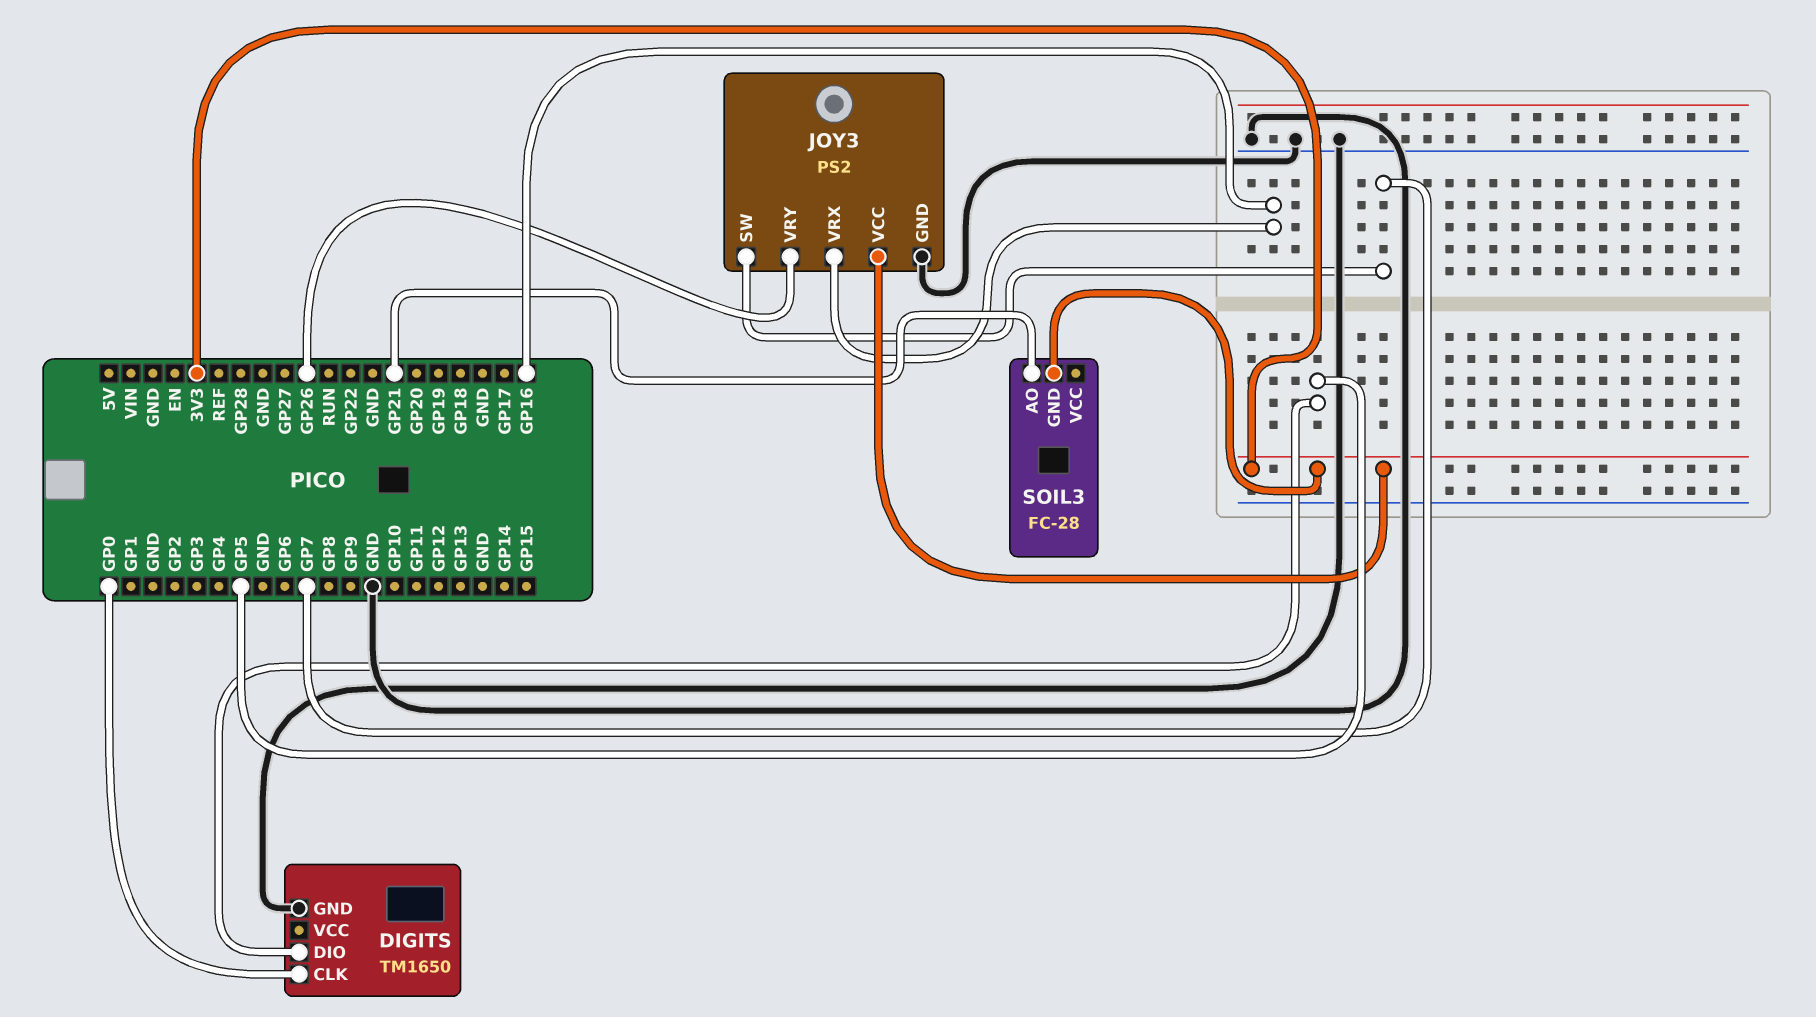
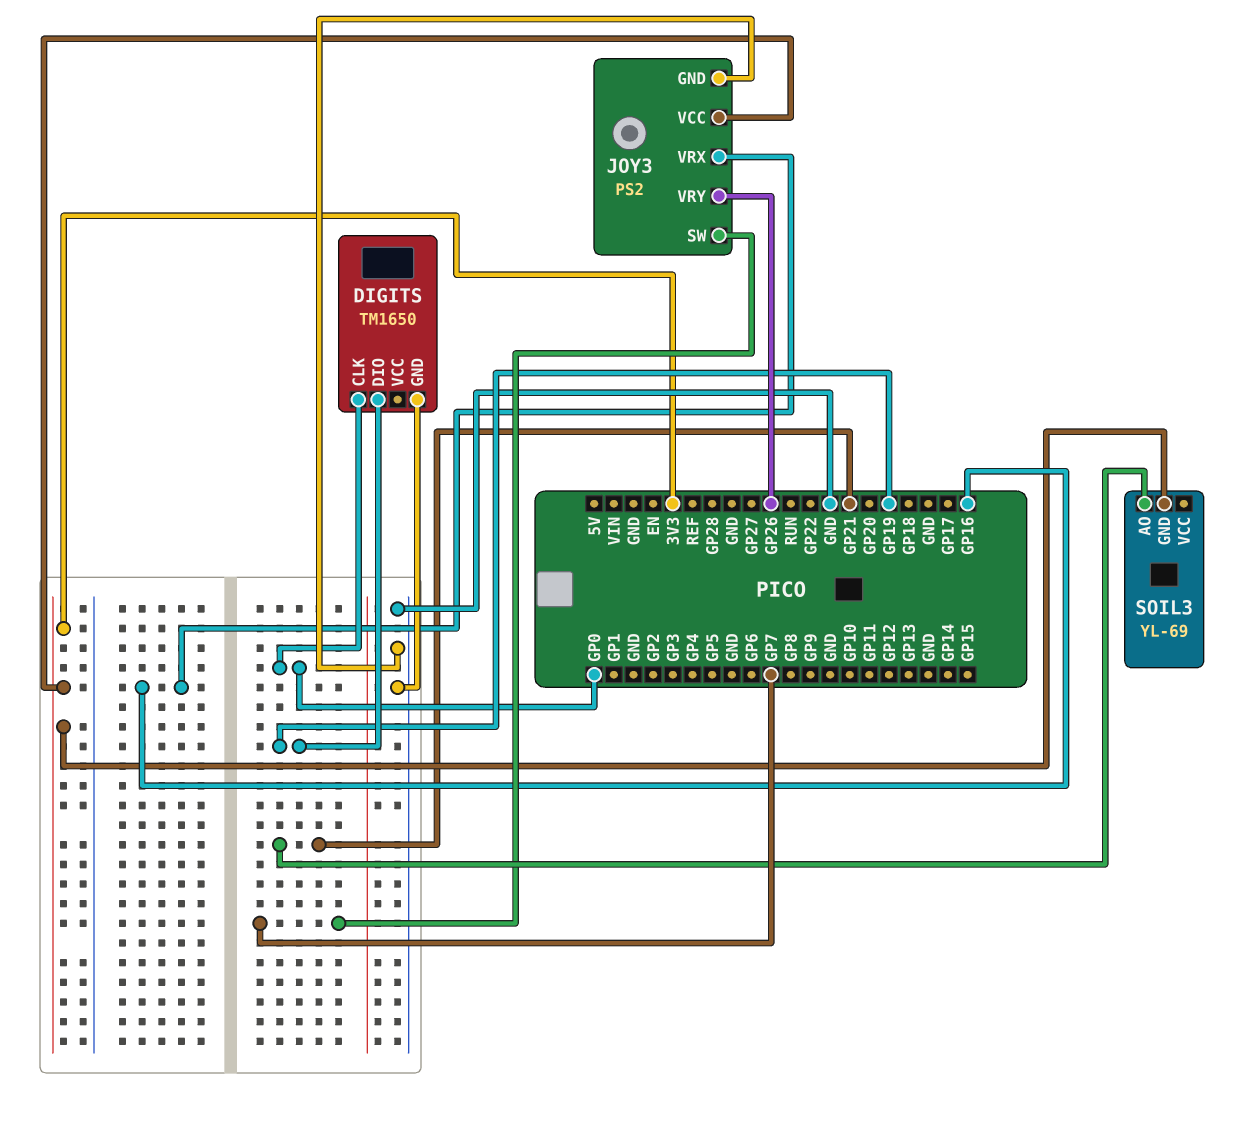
DIGITS pin DIO: GP5 -> GP19
SOIL3: FC-28 -> YL-69

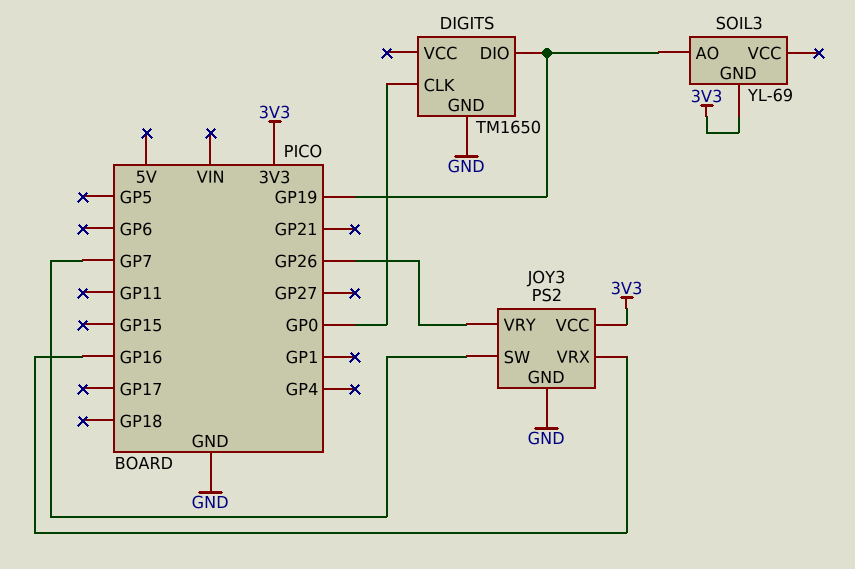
SOIL3 pin AO: GP21 -> GP19

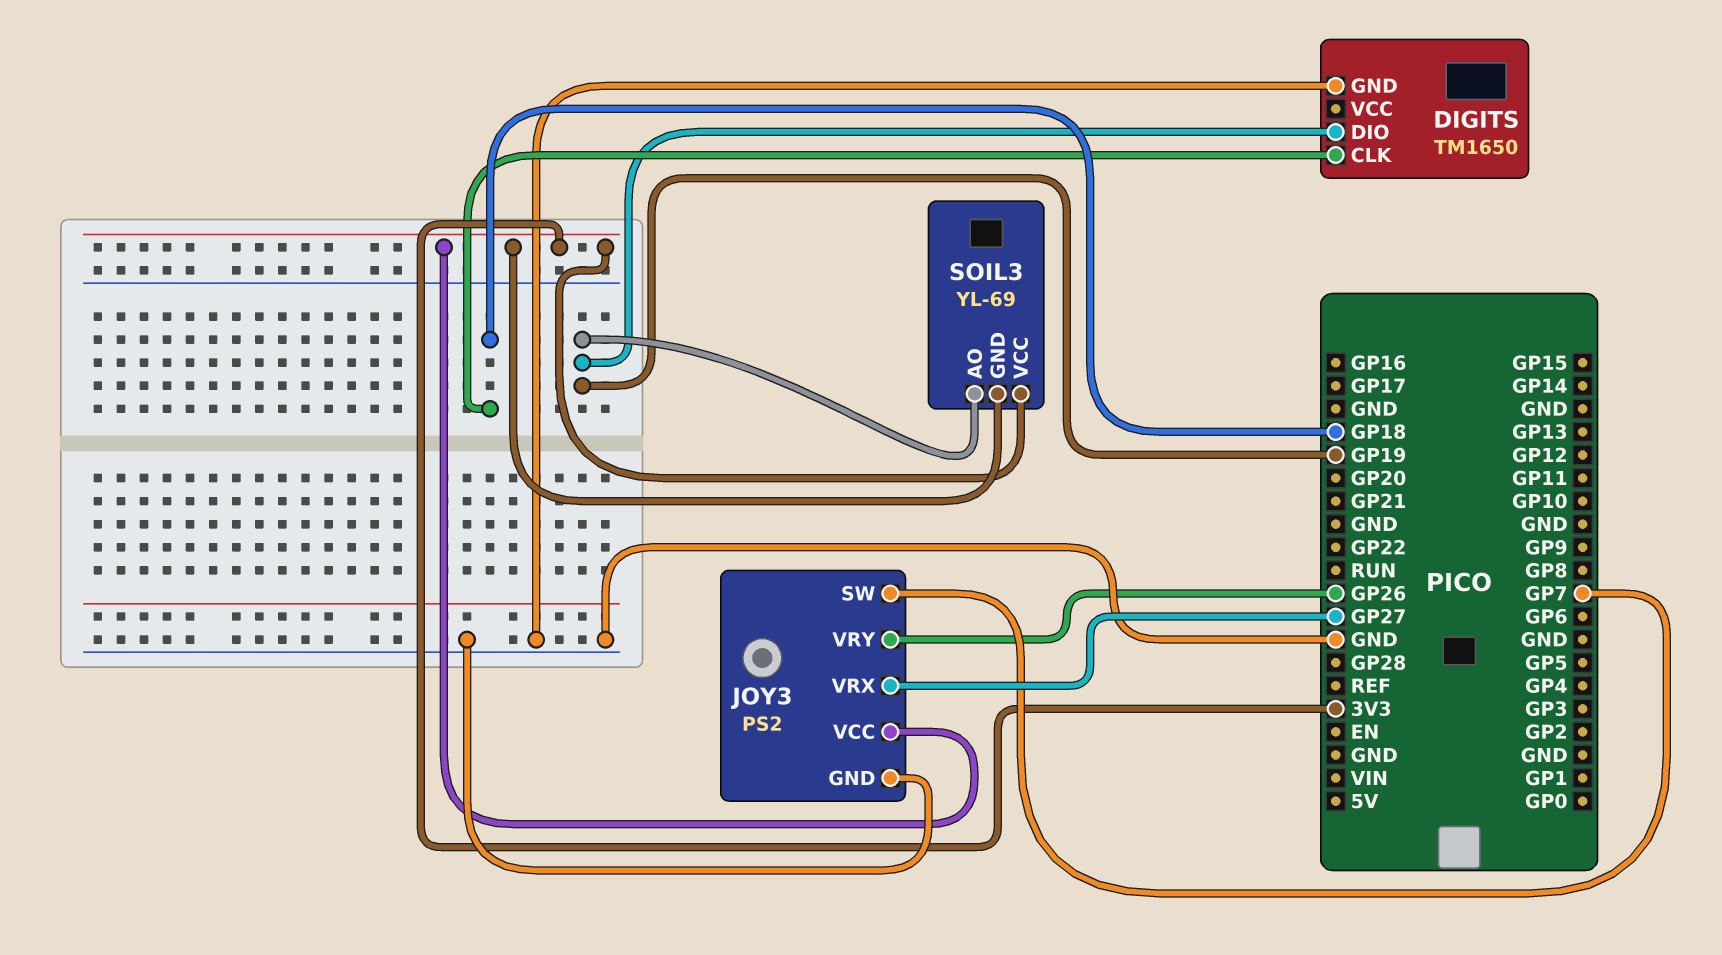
DIGITS pin CLK: GP0 -> GP18
JOY3 pin VRX: GP16 -> GP27
SOIL3 pin VCC: none -> 3V3

